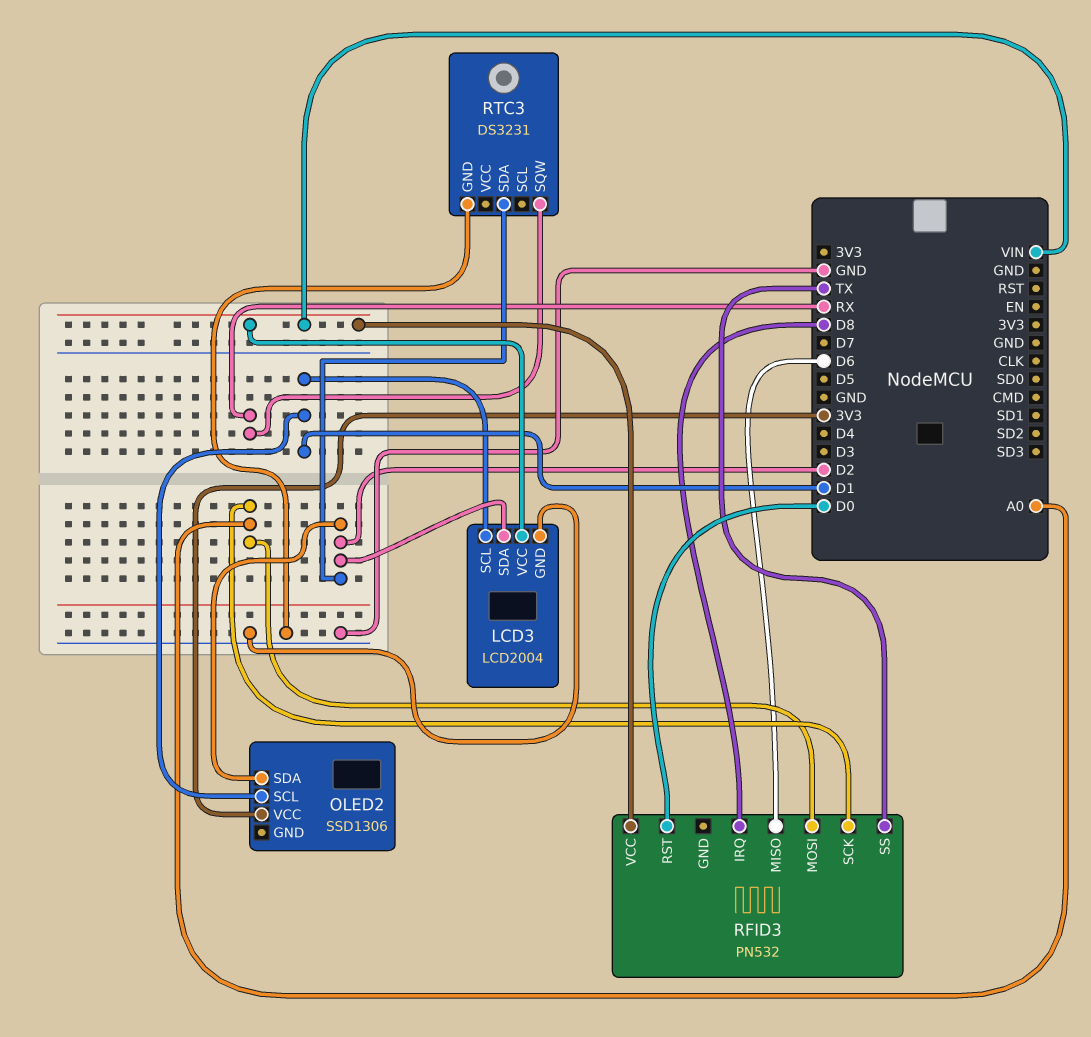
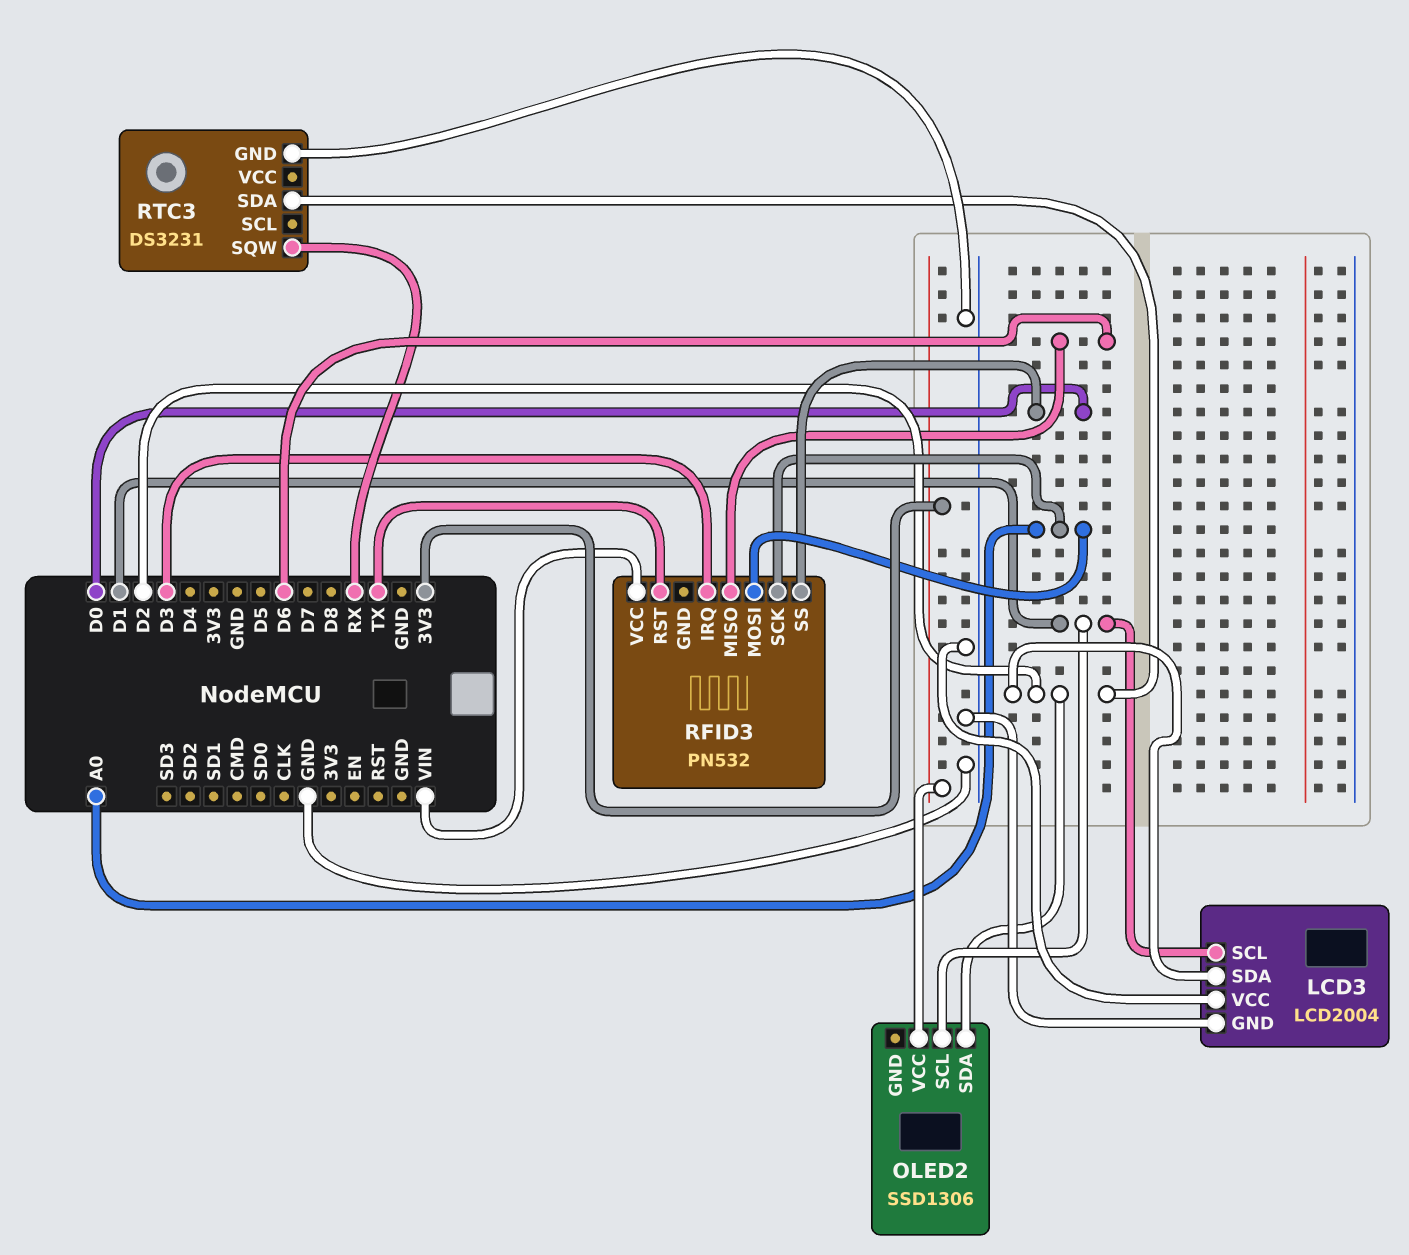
LCD3 pin VCC: VIN -> GND
RFID3 pin IRQ: D8 -> D3
RFID3 pin RST: D0 -> TX
RFID3 pin SS: TX -> D0

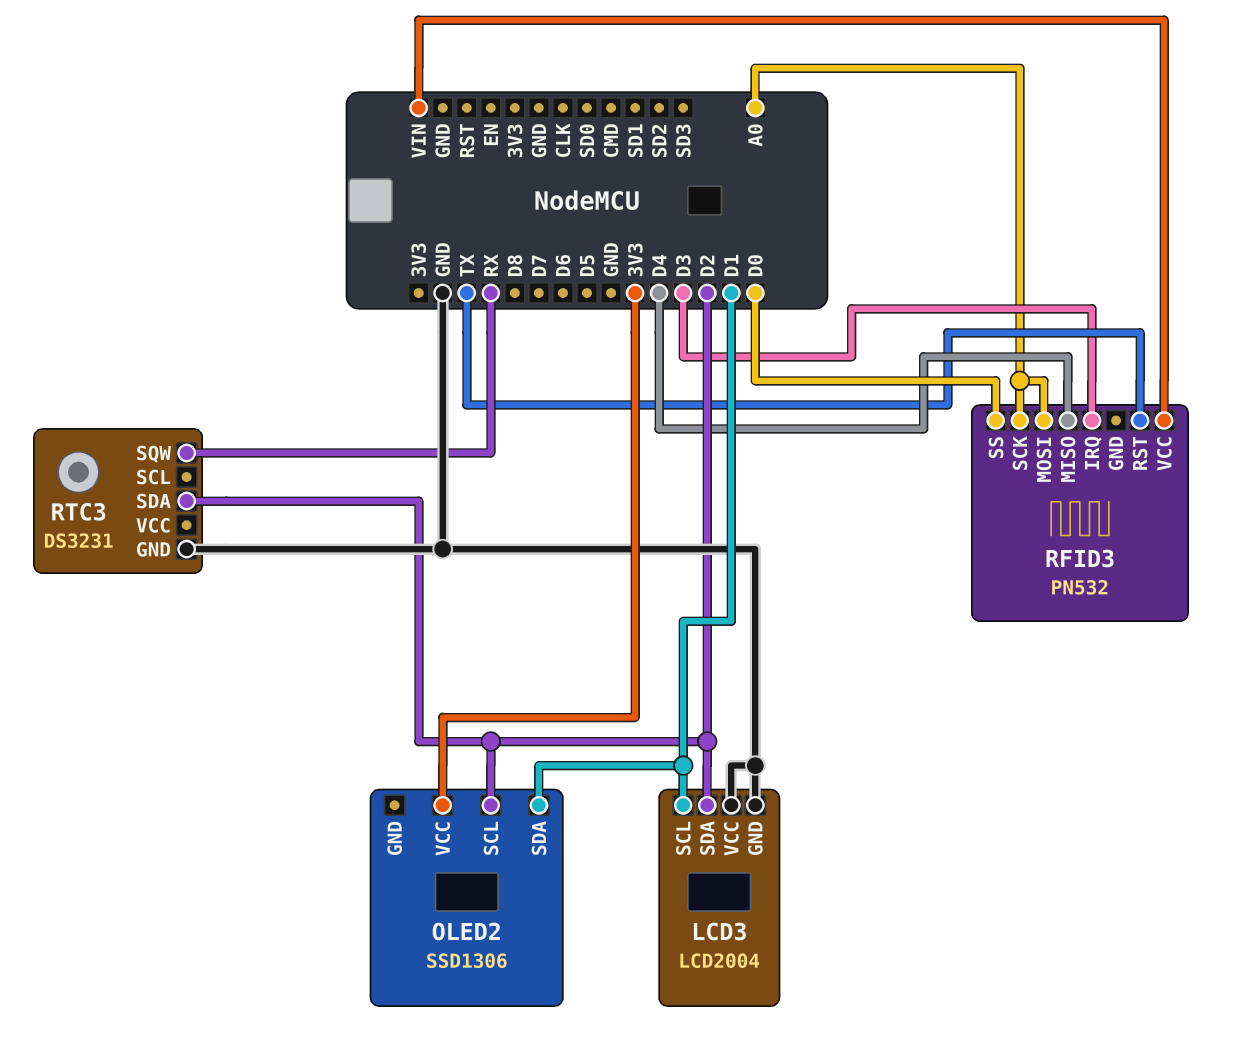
OLED2 pin SCL: D1 -> D2
OLED2 pin SDA: D2 -> D1
RFID3 pin MISO: D6 -> D4

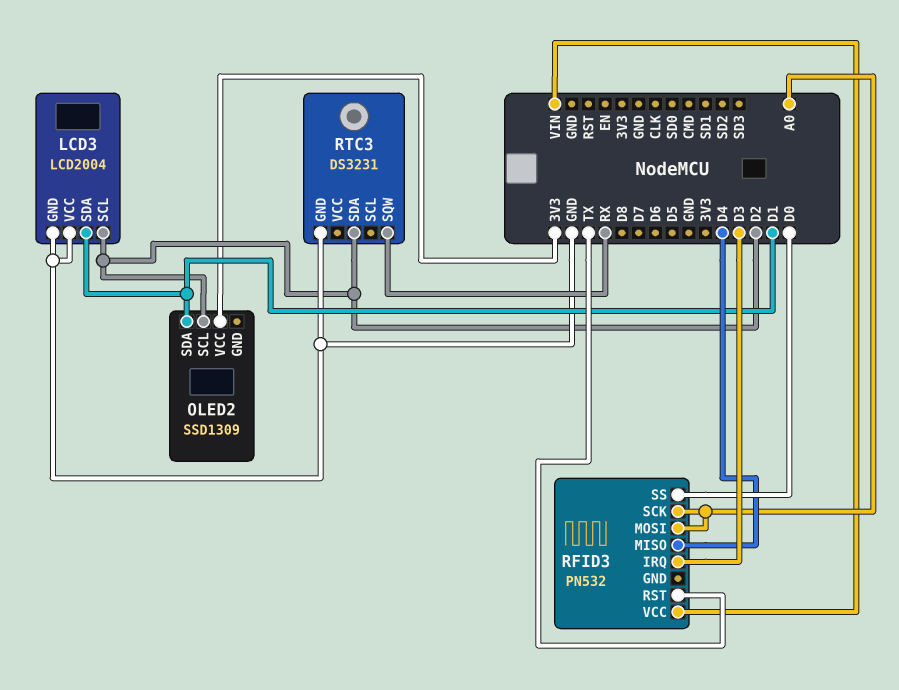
LCD3 pin SCL: D1 -> D2
LCD3 pin SDA: D2 -> D1
OLED2: SSD1306 -> SSD1309

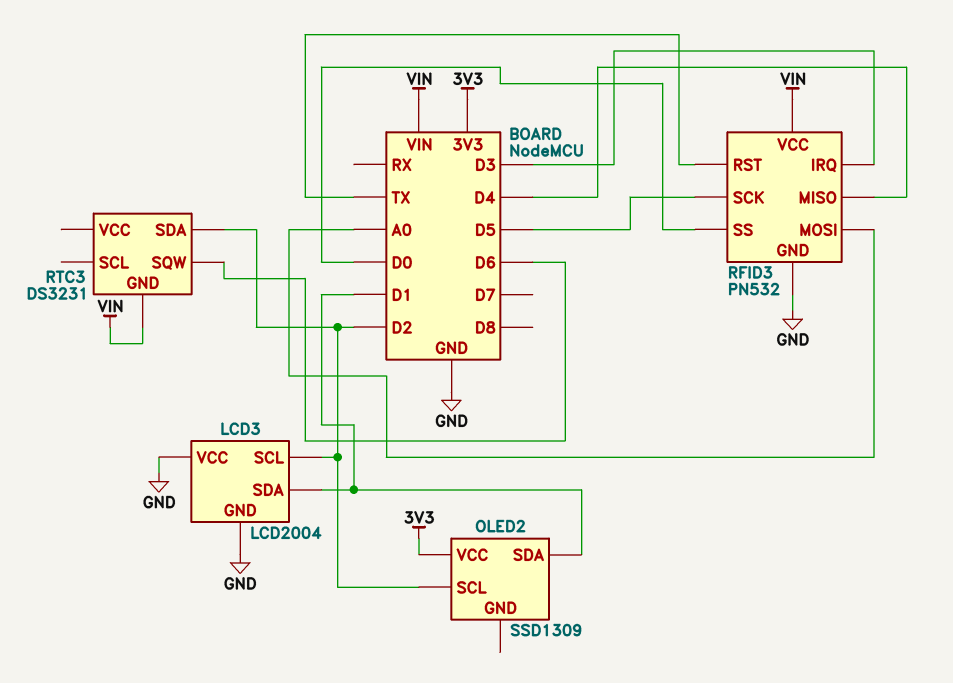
RFID3 pin GND: none -> GND
RFID3 pin SCK: A0 -> D5
RTC3 pin GND: GND -> VIN
RTC3 pin SQW: RX -> D6

